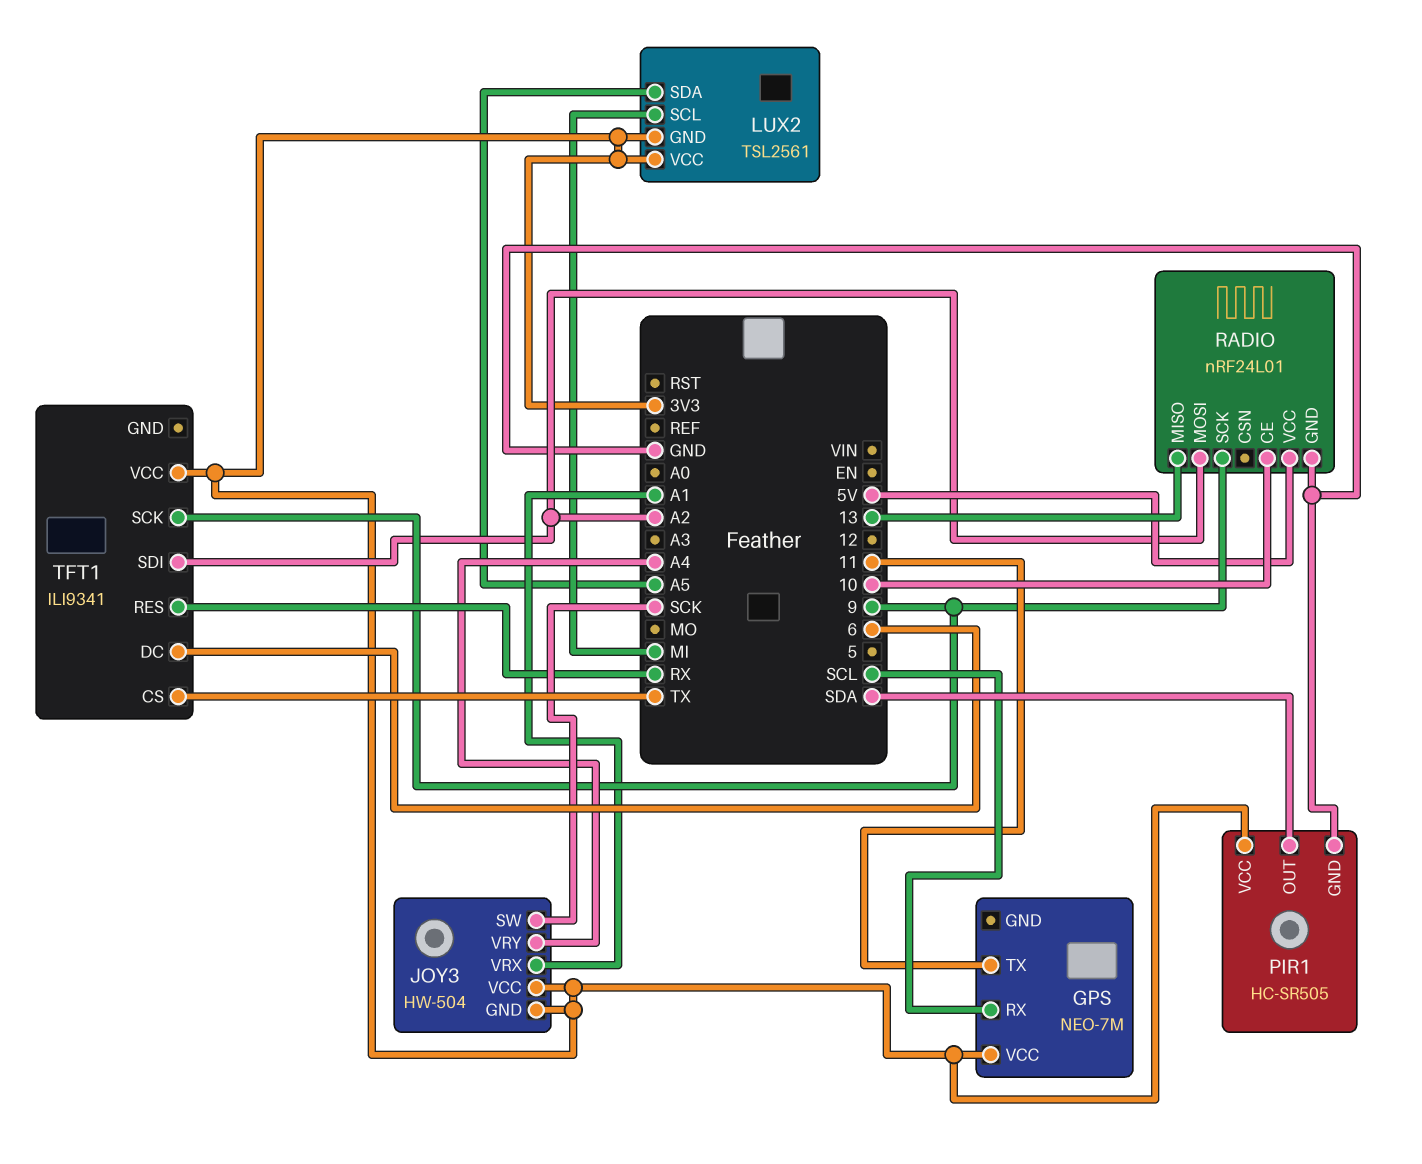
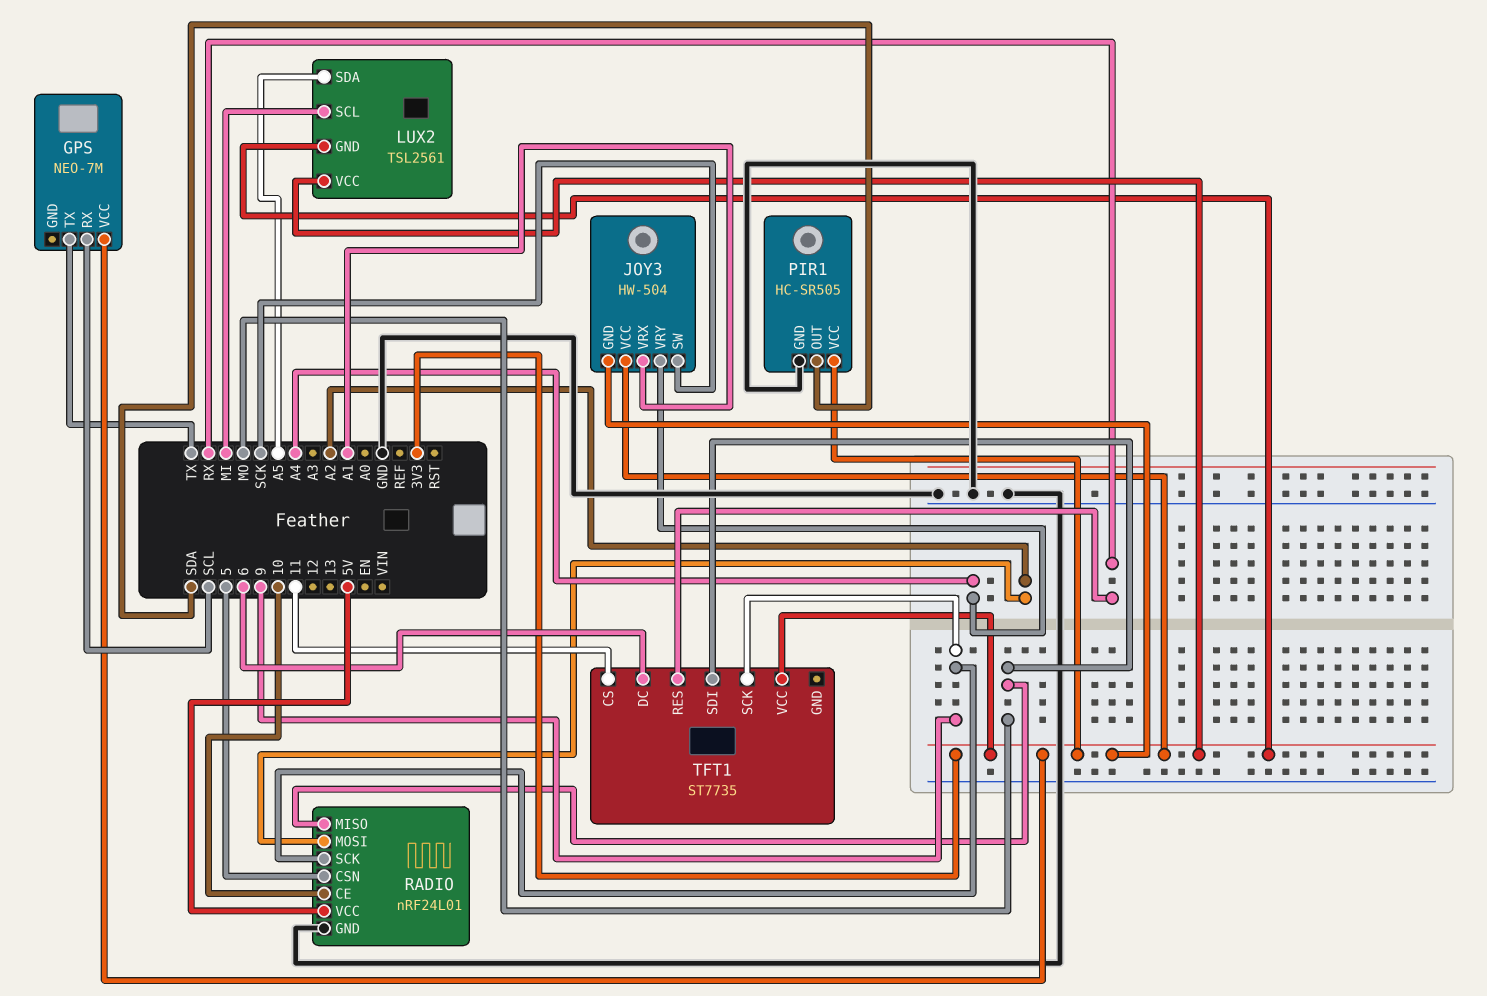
GPS pin TX: 11 -> TX
RADIO pin CSN: none -> 5
RADIO pin MISO: 13 -> MO
TFT1: ILI9341 -> ST7735
TFT1 pin CS: TX -> 11
TFT1 pin SDI: A2 -> MO

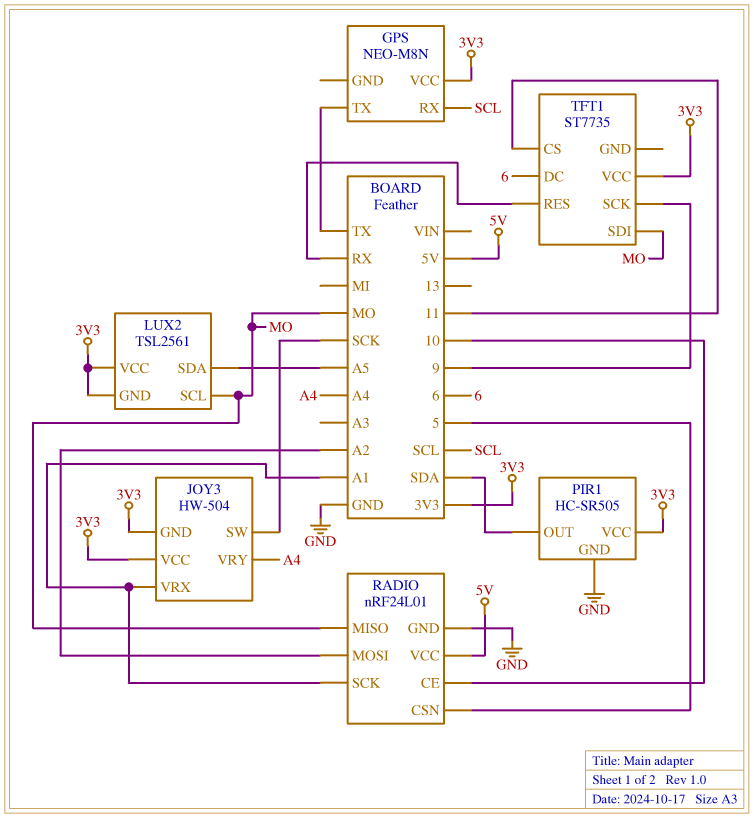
GPS: NEO-7M -> NEO-M8N
LUX2 pin SCL: MI -> MO
RADIO pin SCK: 9 -> A1

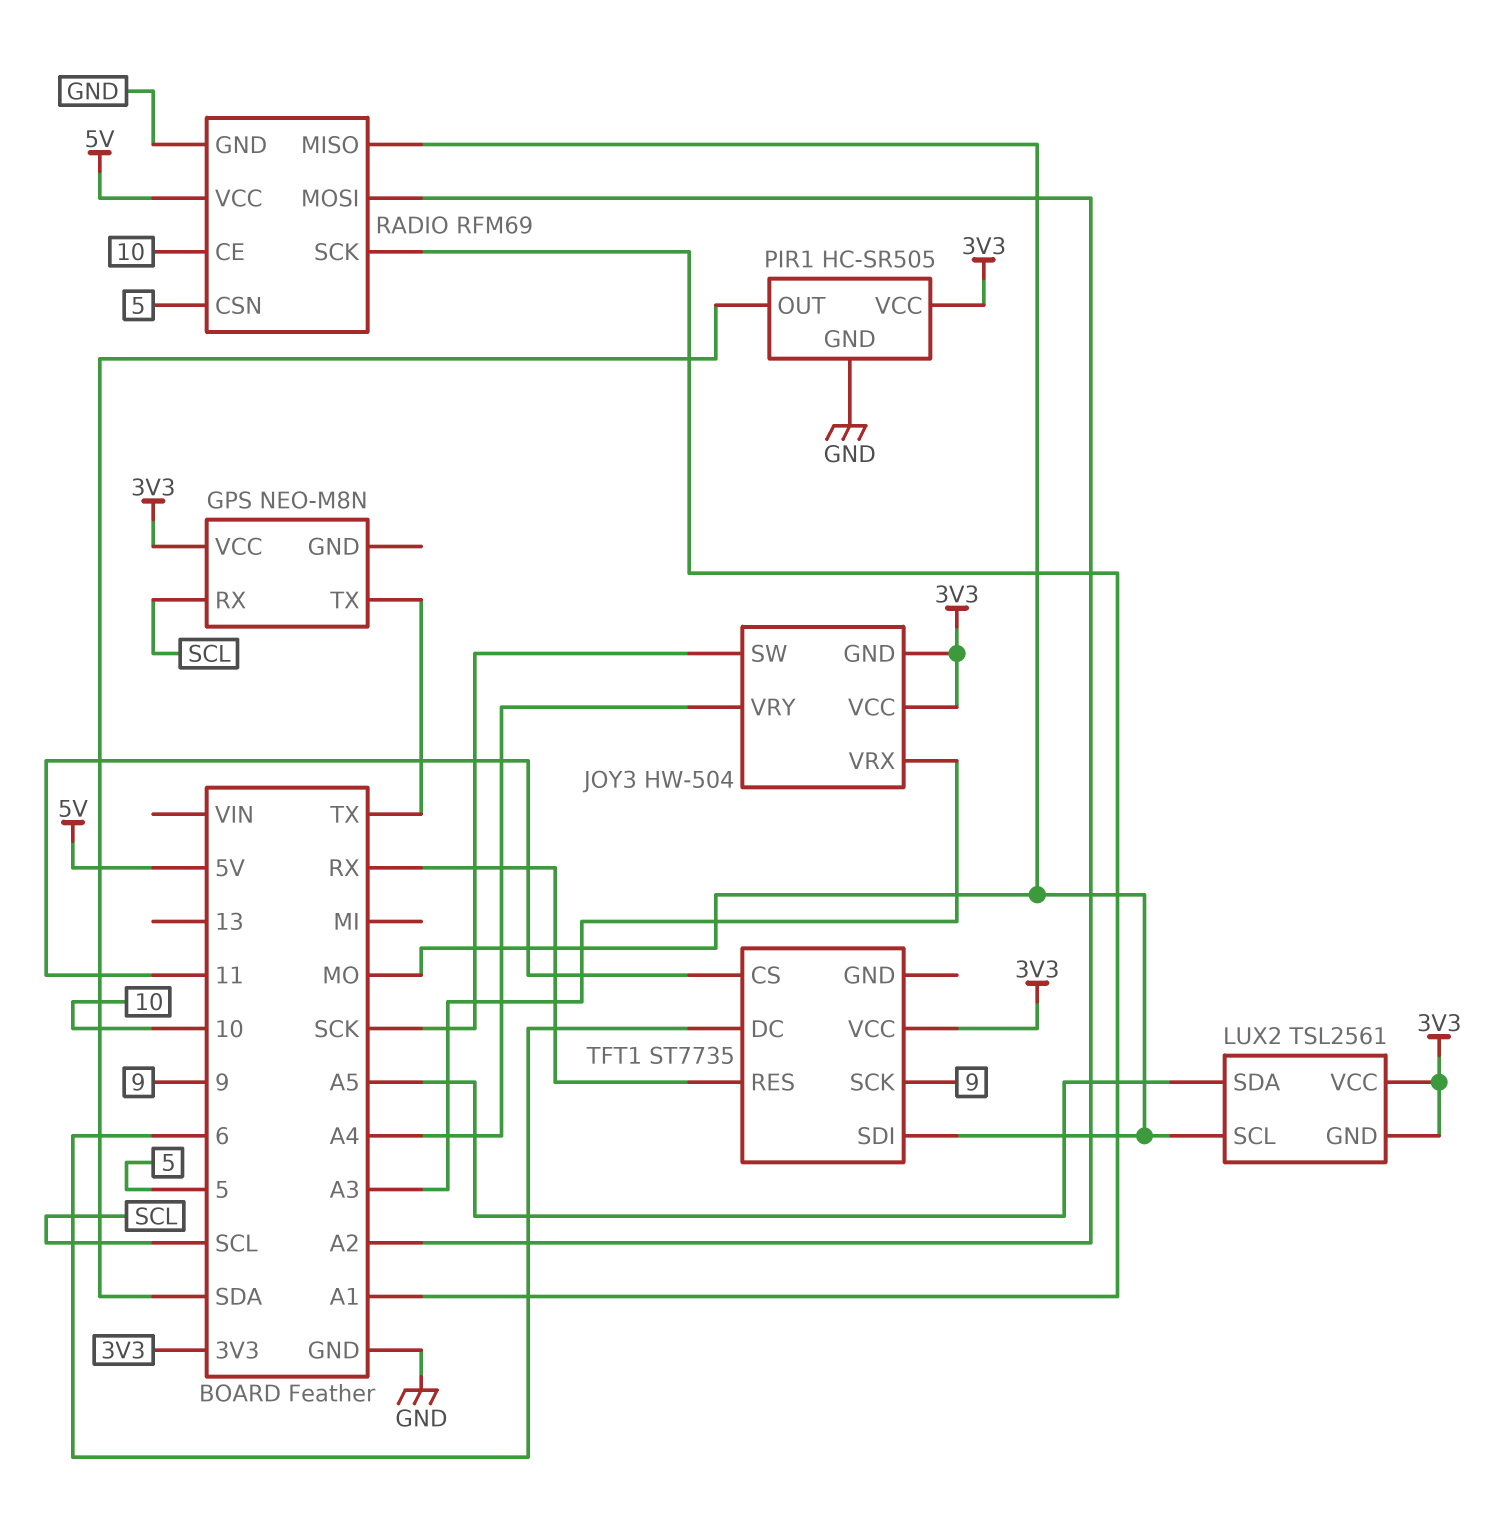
JOY3 pin VRX: A1 -> A3
RADIO: nRF24L01 -> RFM69

